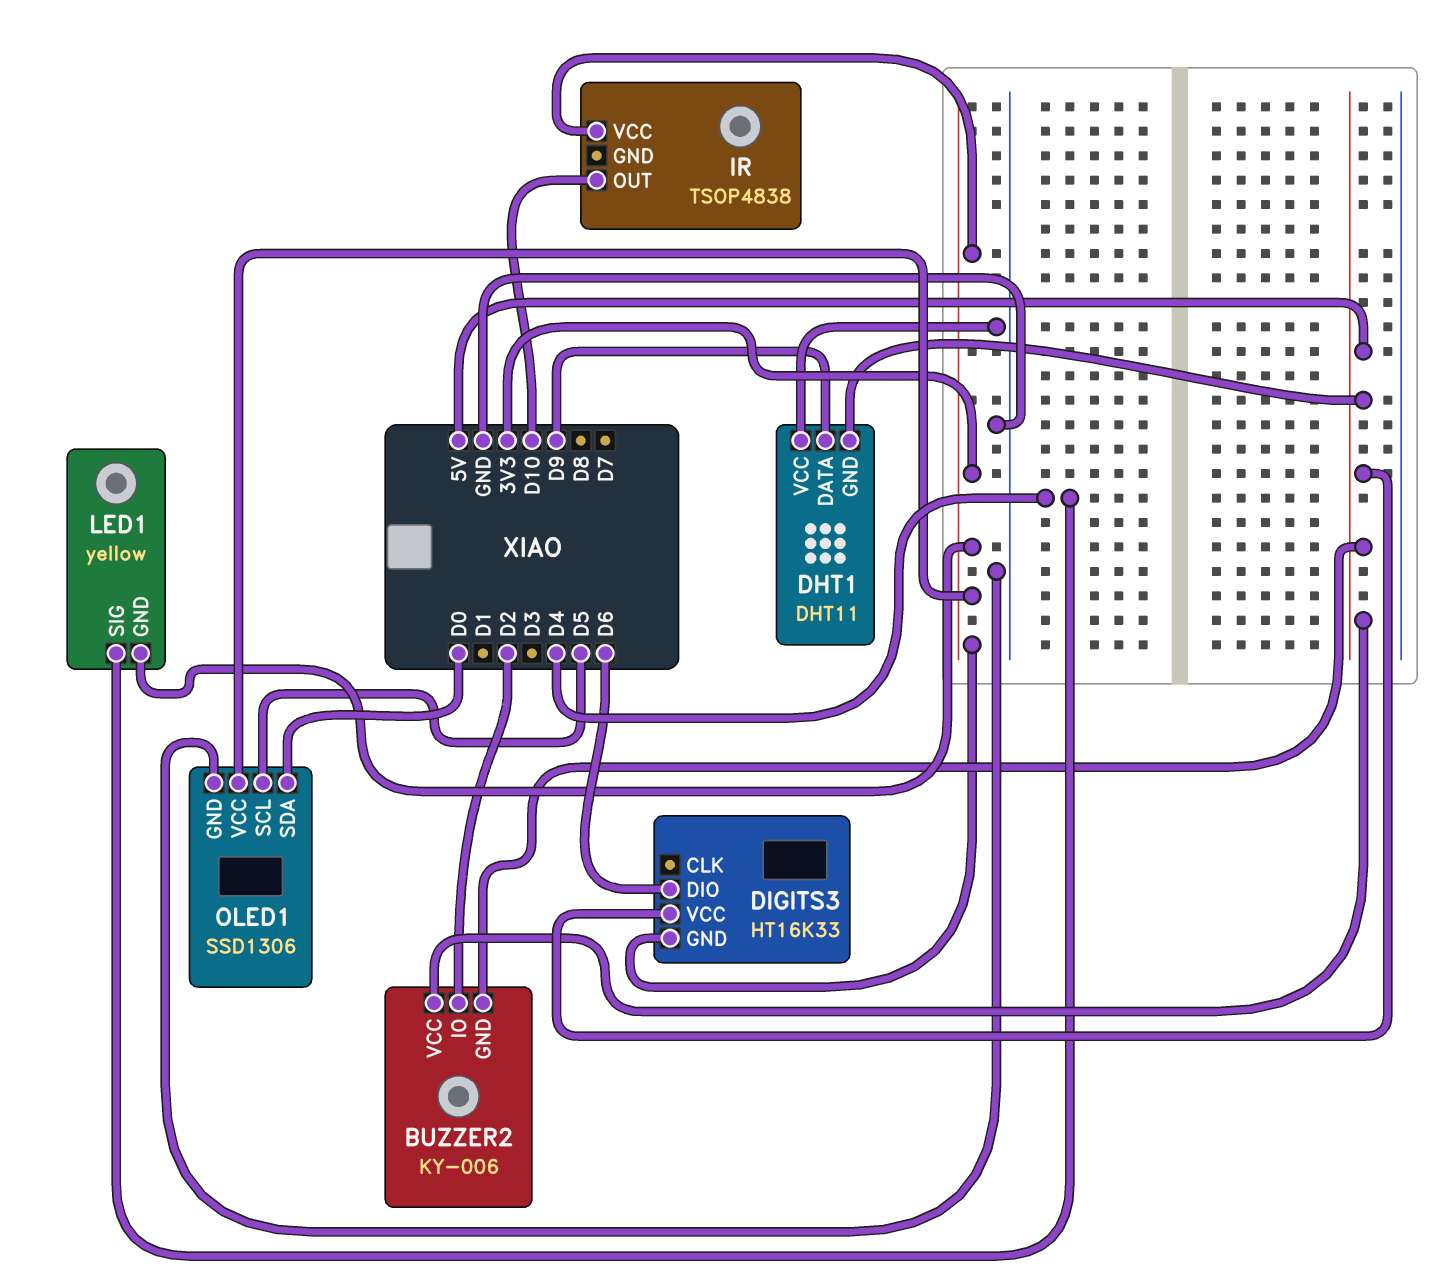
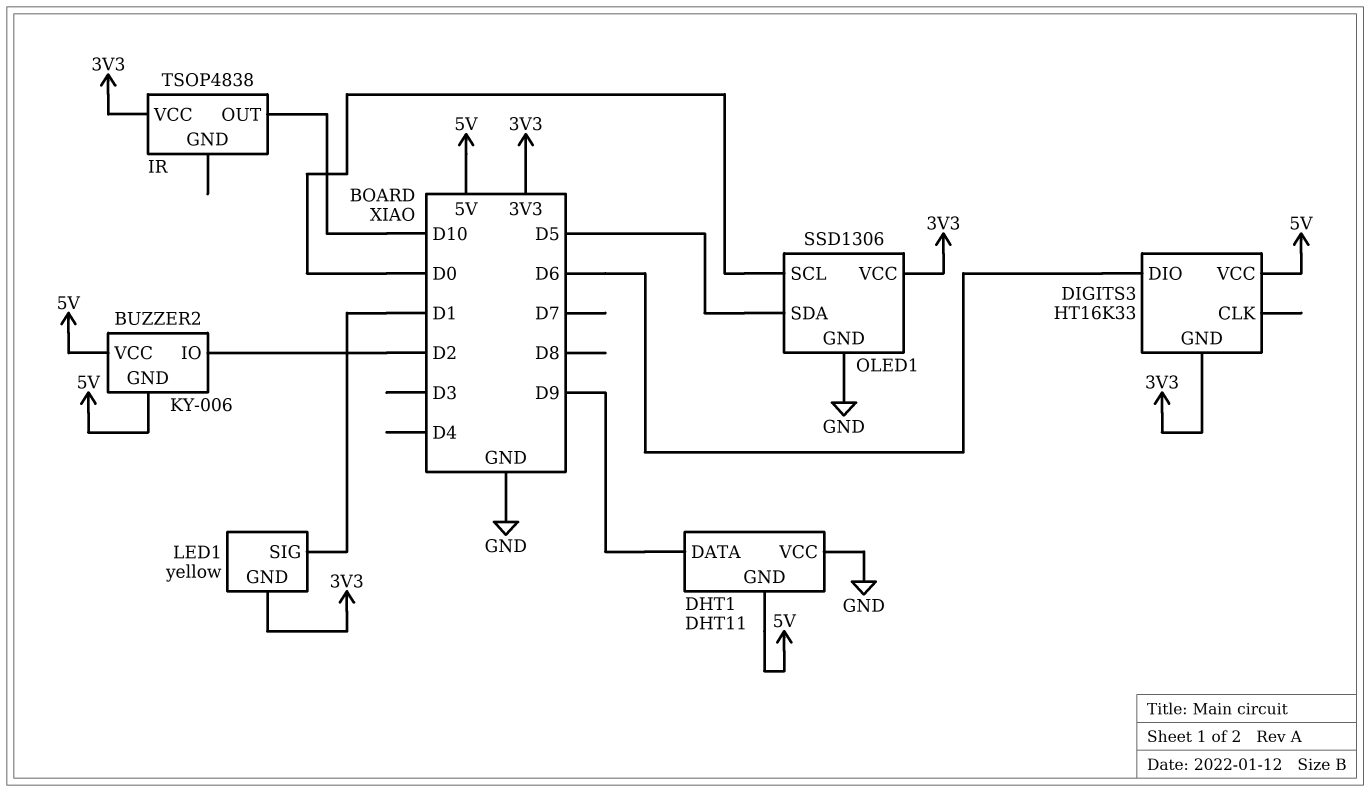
LED1 pin SIG: D4 -> D1
OLED1 pin SCL: D5 -> D0
OLED1 pin SDA: D0 -> D5

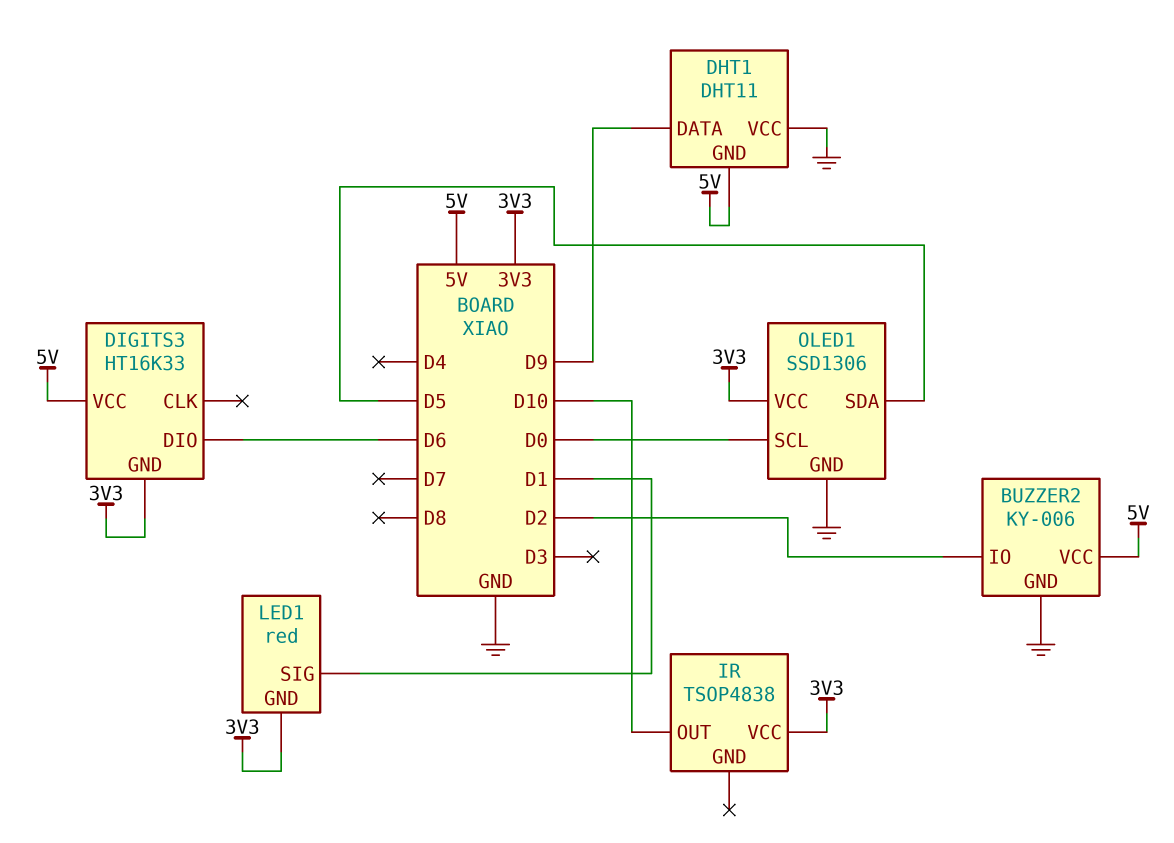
BUZZER2 pin GND: 5V -> GND
LED1: yellow -> red

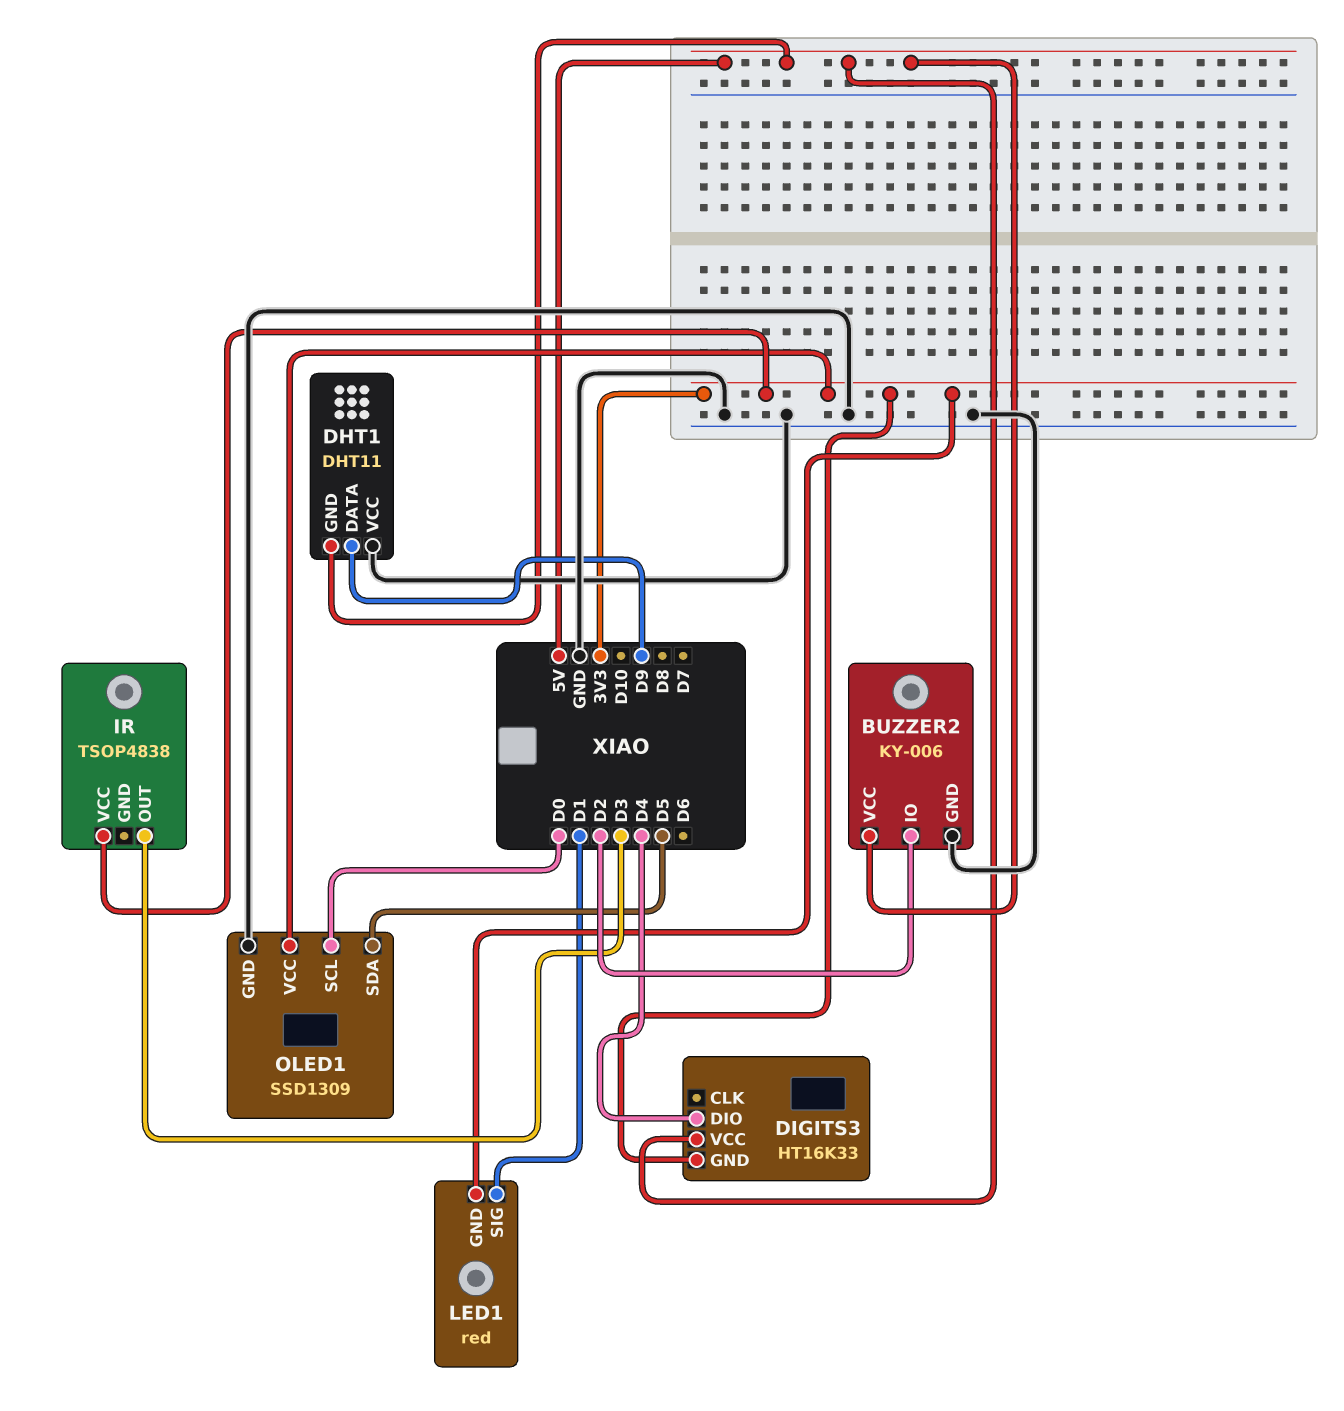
DIGITS3 pin DIO: D6 -> D4
IR pin OUT: D10 -> D3
OLED1: SSD1306 -> SSD1309

